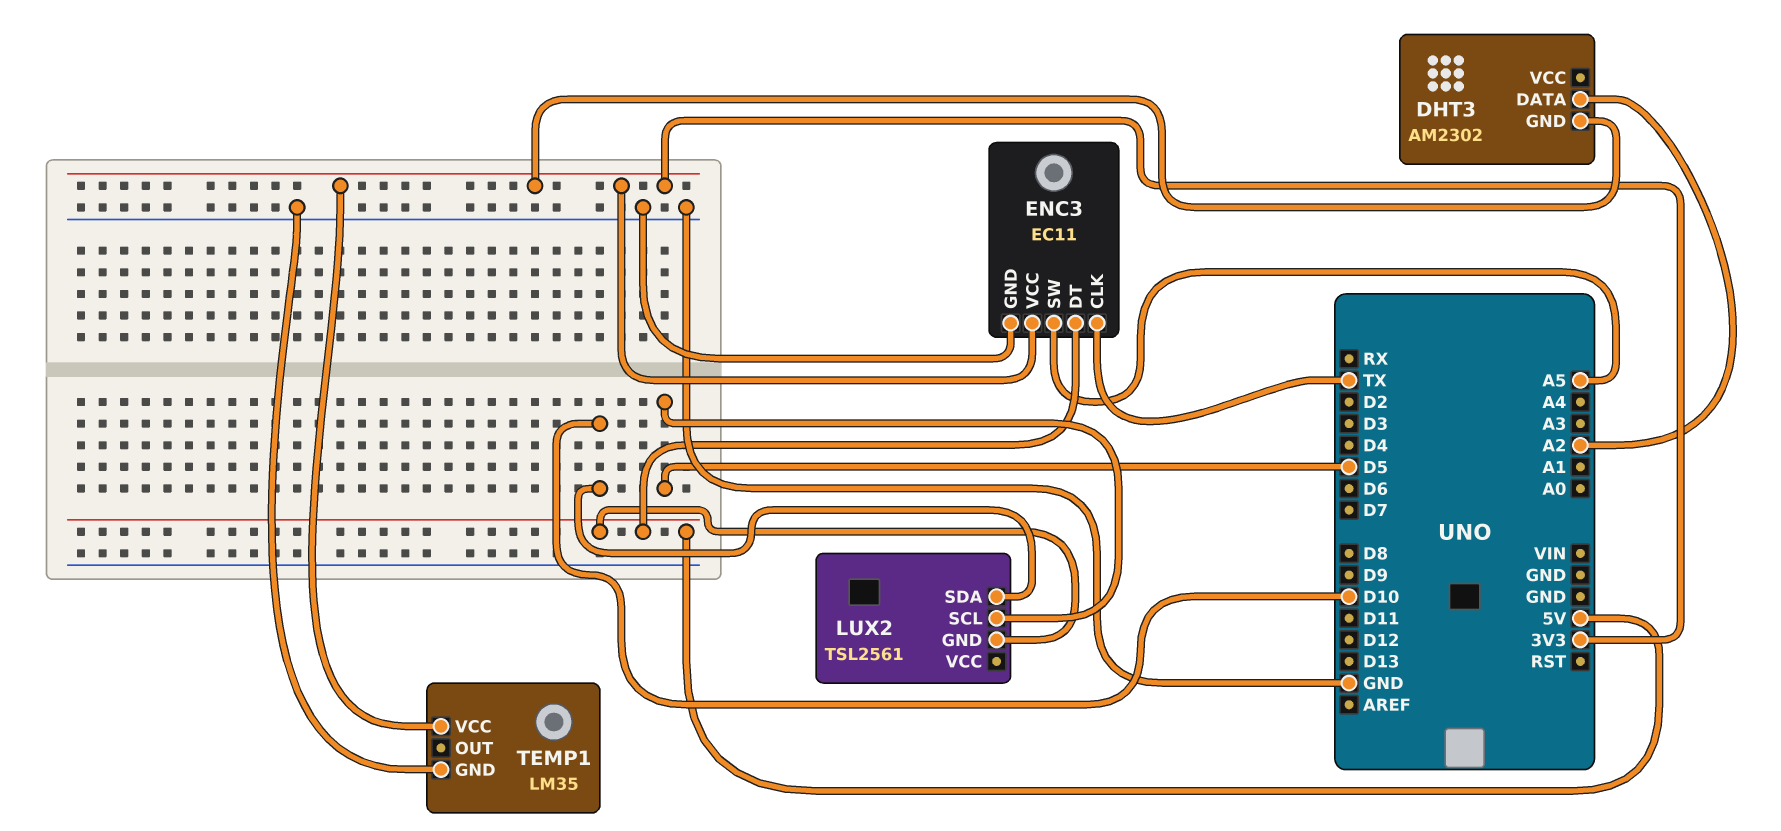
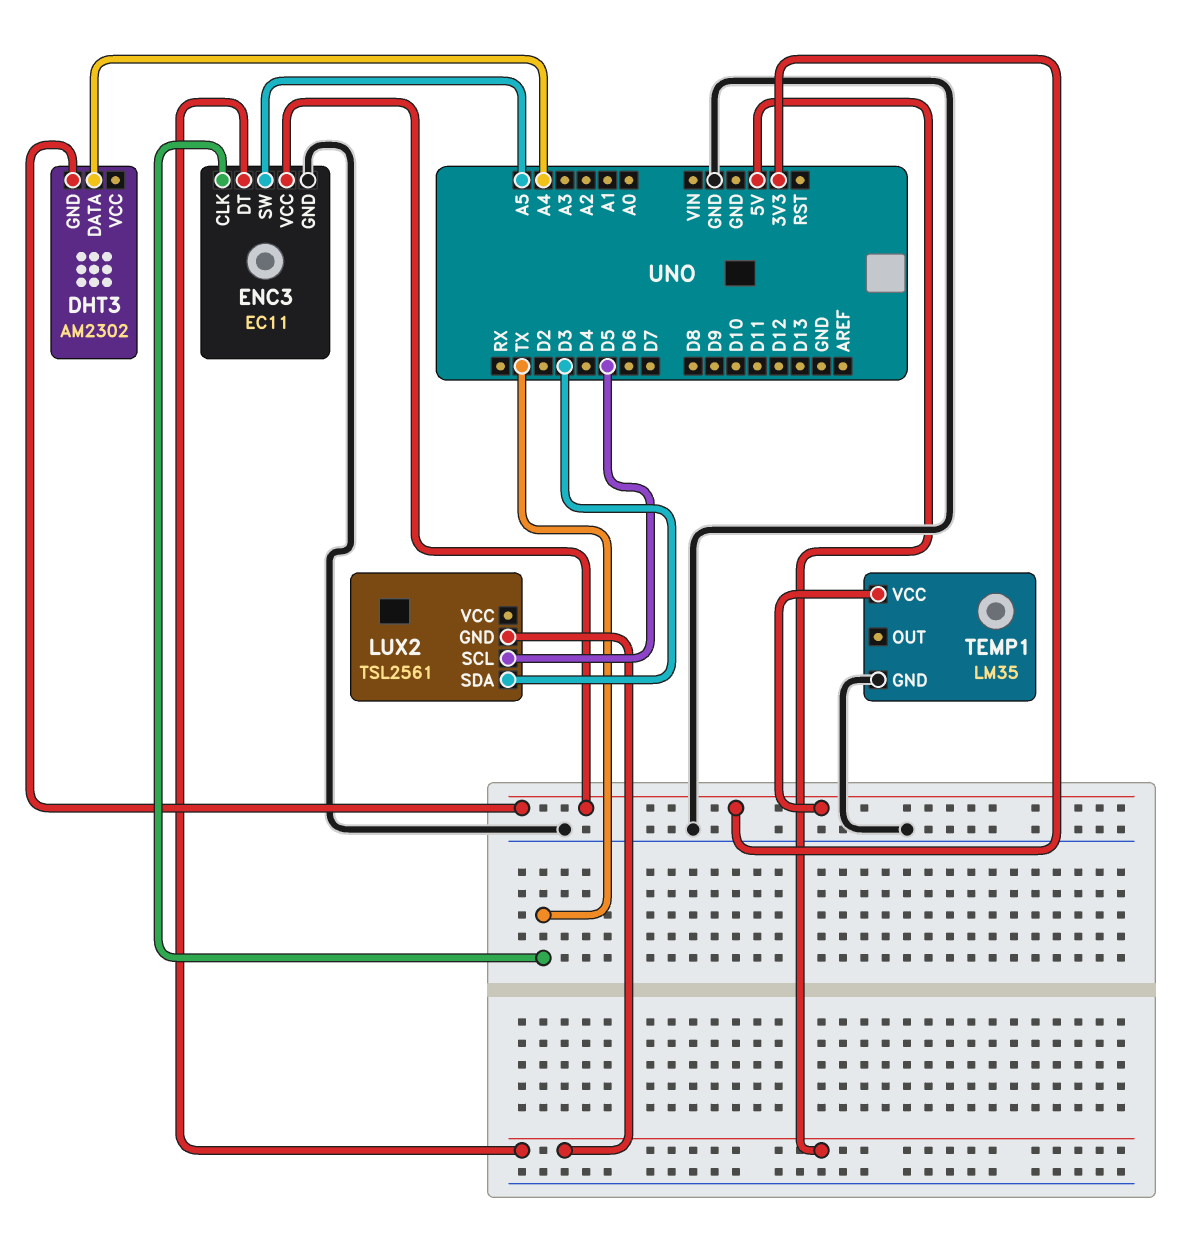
DHT3 pin DATA: A2 -> A4
LUX2 pin SDA: D10 -> D3

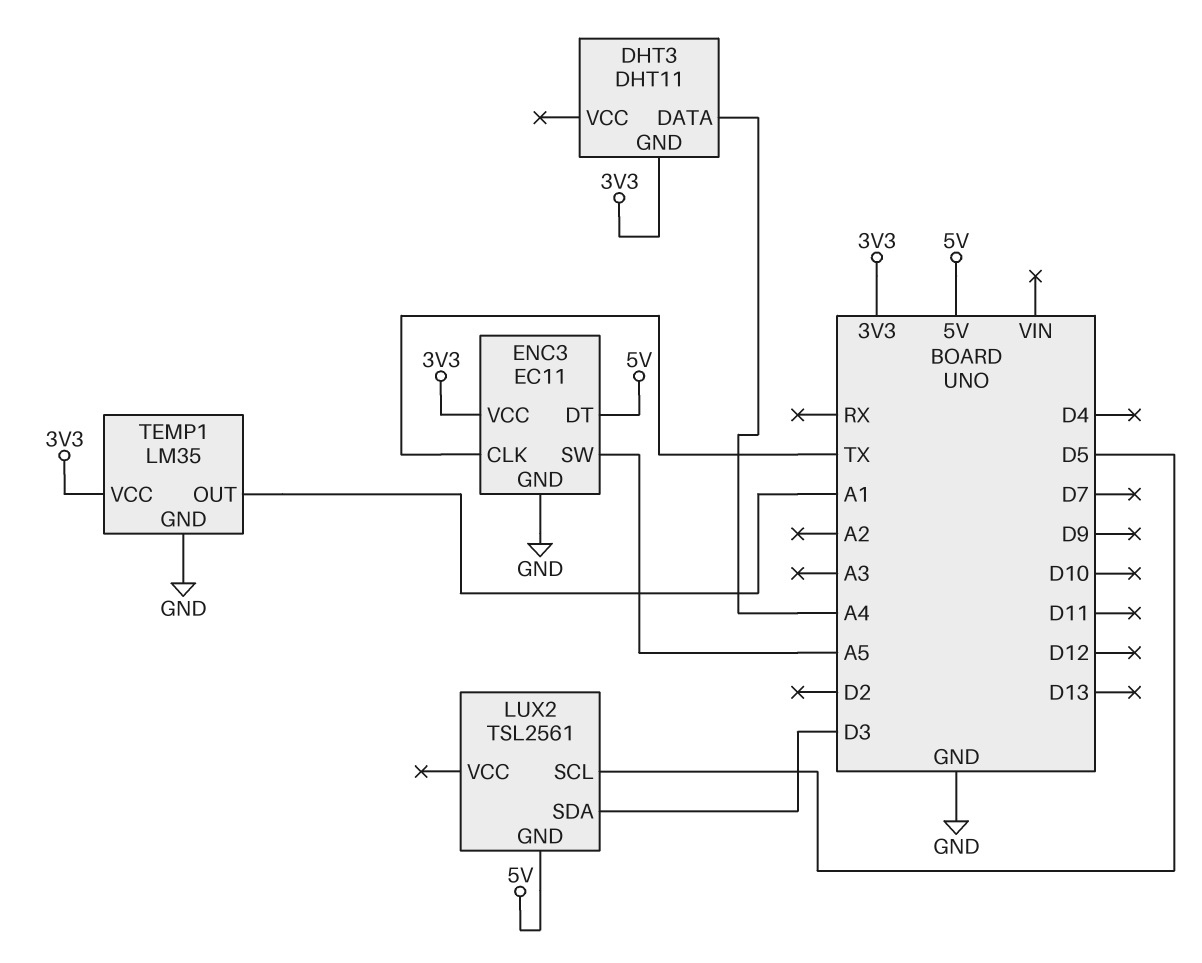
DHT3: AM2302 -> DHT11
TEMP1 pin OUT: none -> A1

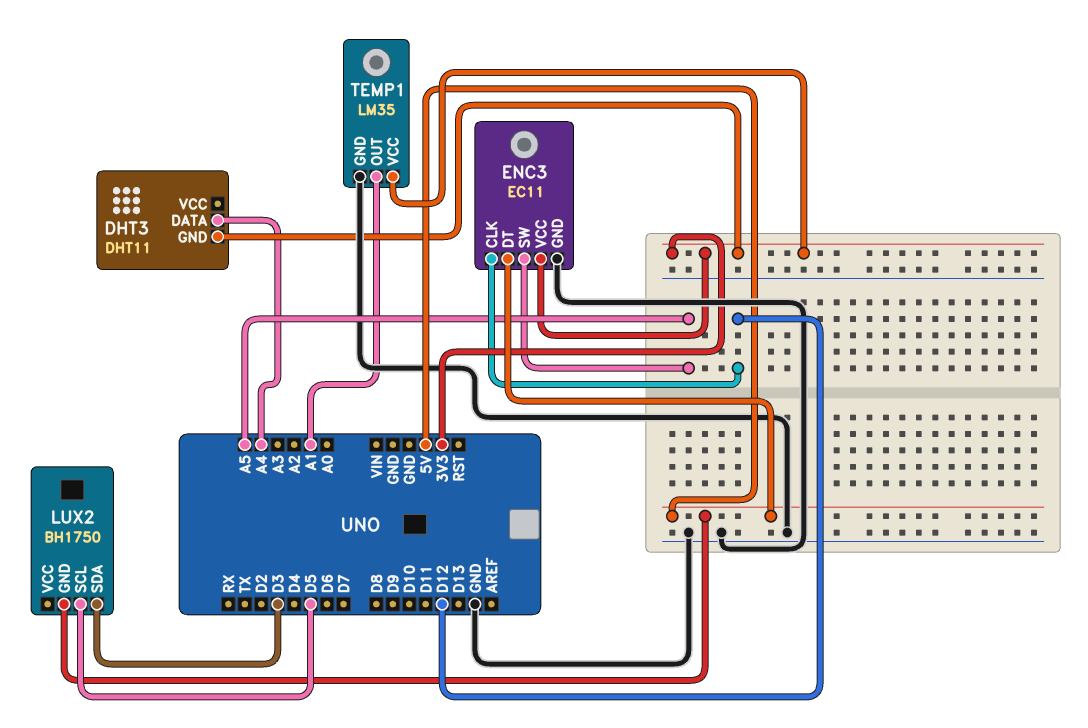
ENC3 pin CLK: TX -> D12
LUX2: TSL2561 -> BH1750

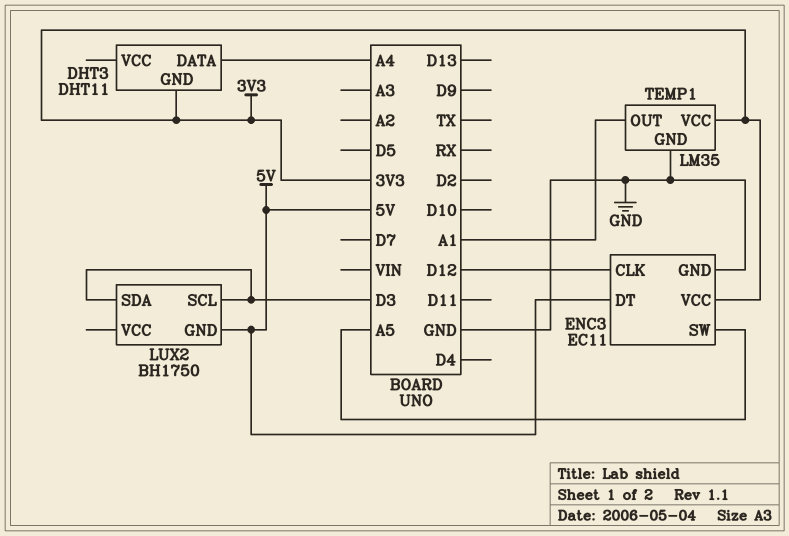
LUX2 pin SCL: D5 -> D3

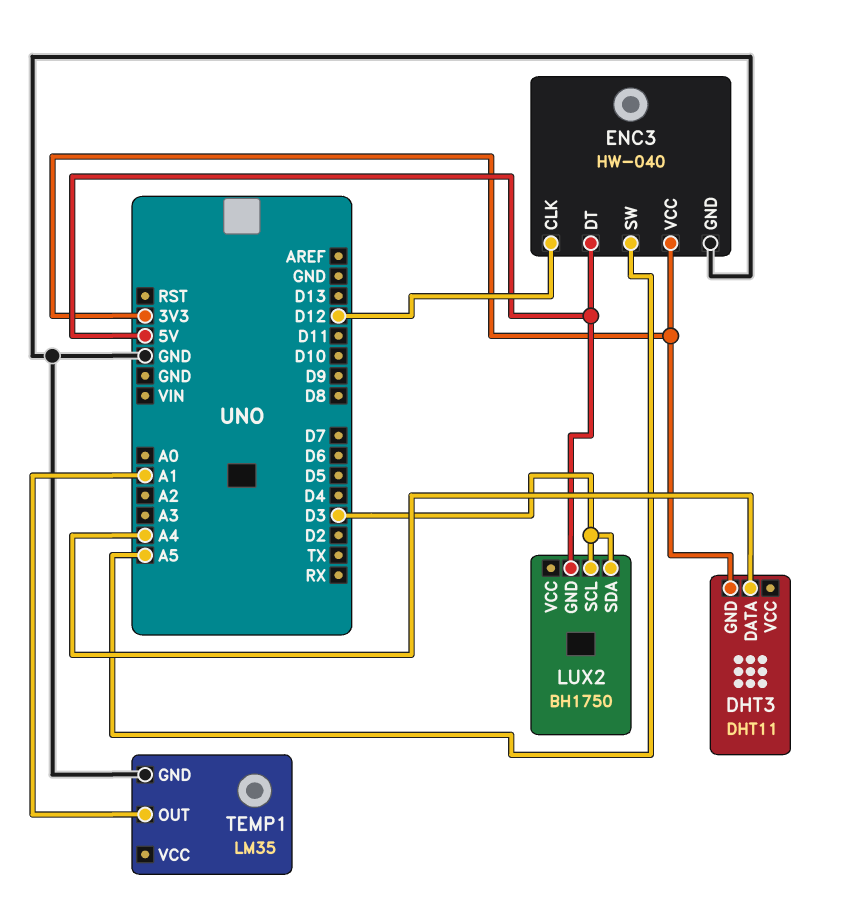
ENC3: EC11 -> HW-040
TEMP1 pin VCC: 3V3 -> none

